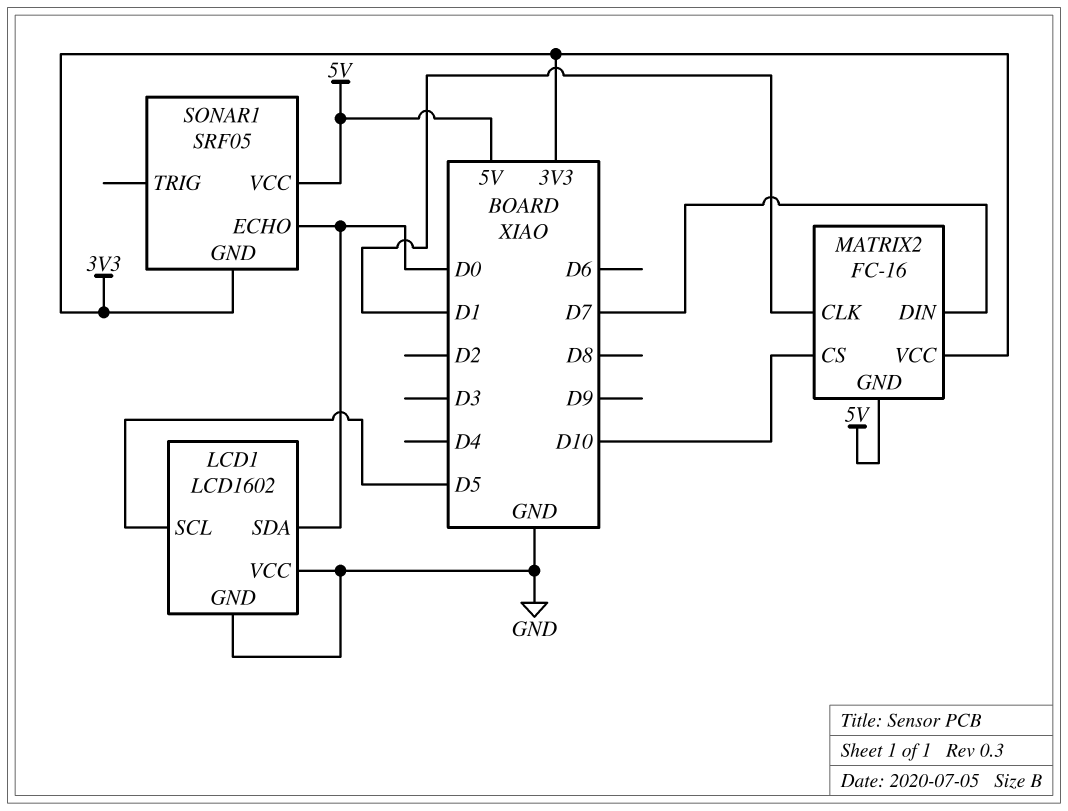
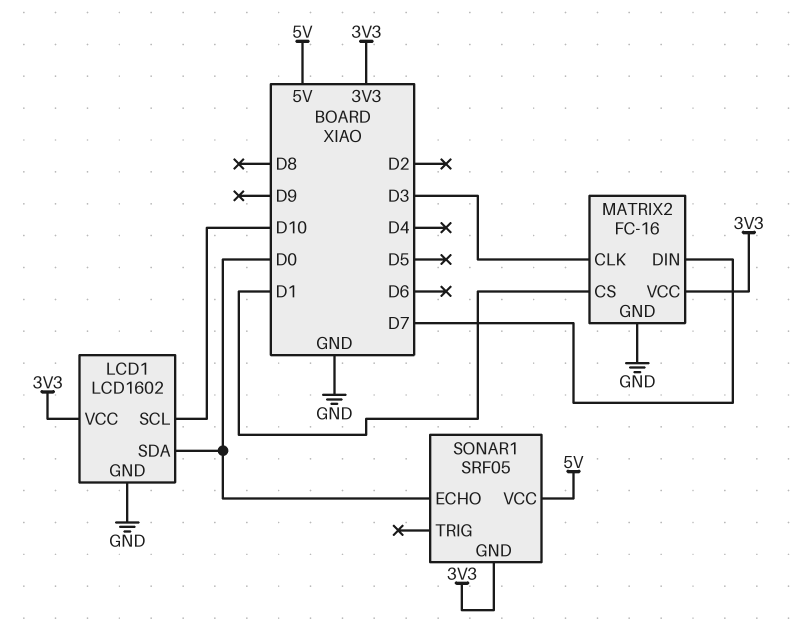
LCD1 pin SCL: D5 -> D10
LCD1 pin VCC: GND -> 3V3
MATRIX2 pin CLK: D1 -> D3
MATRIX2 pin CS: D10 -> D1
MATRIX2 pin GND: 5V -> GND

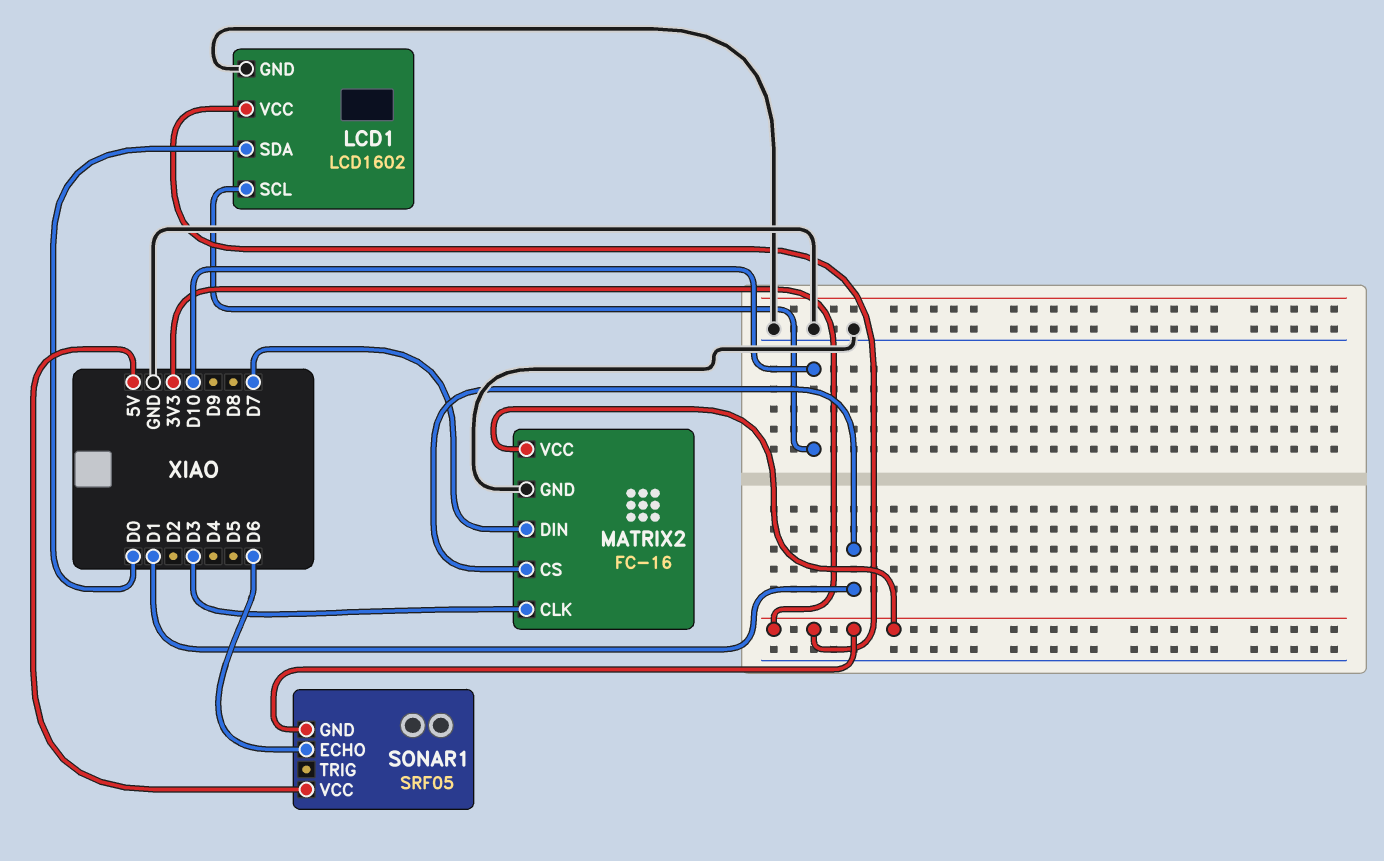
SONAR1 pin ECHO: D0 -> D6

